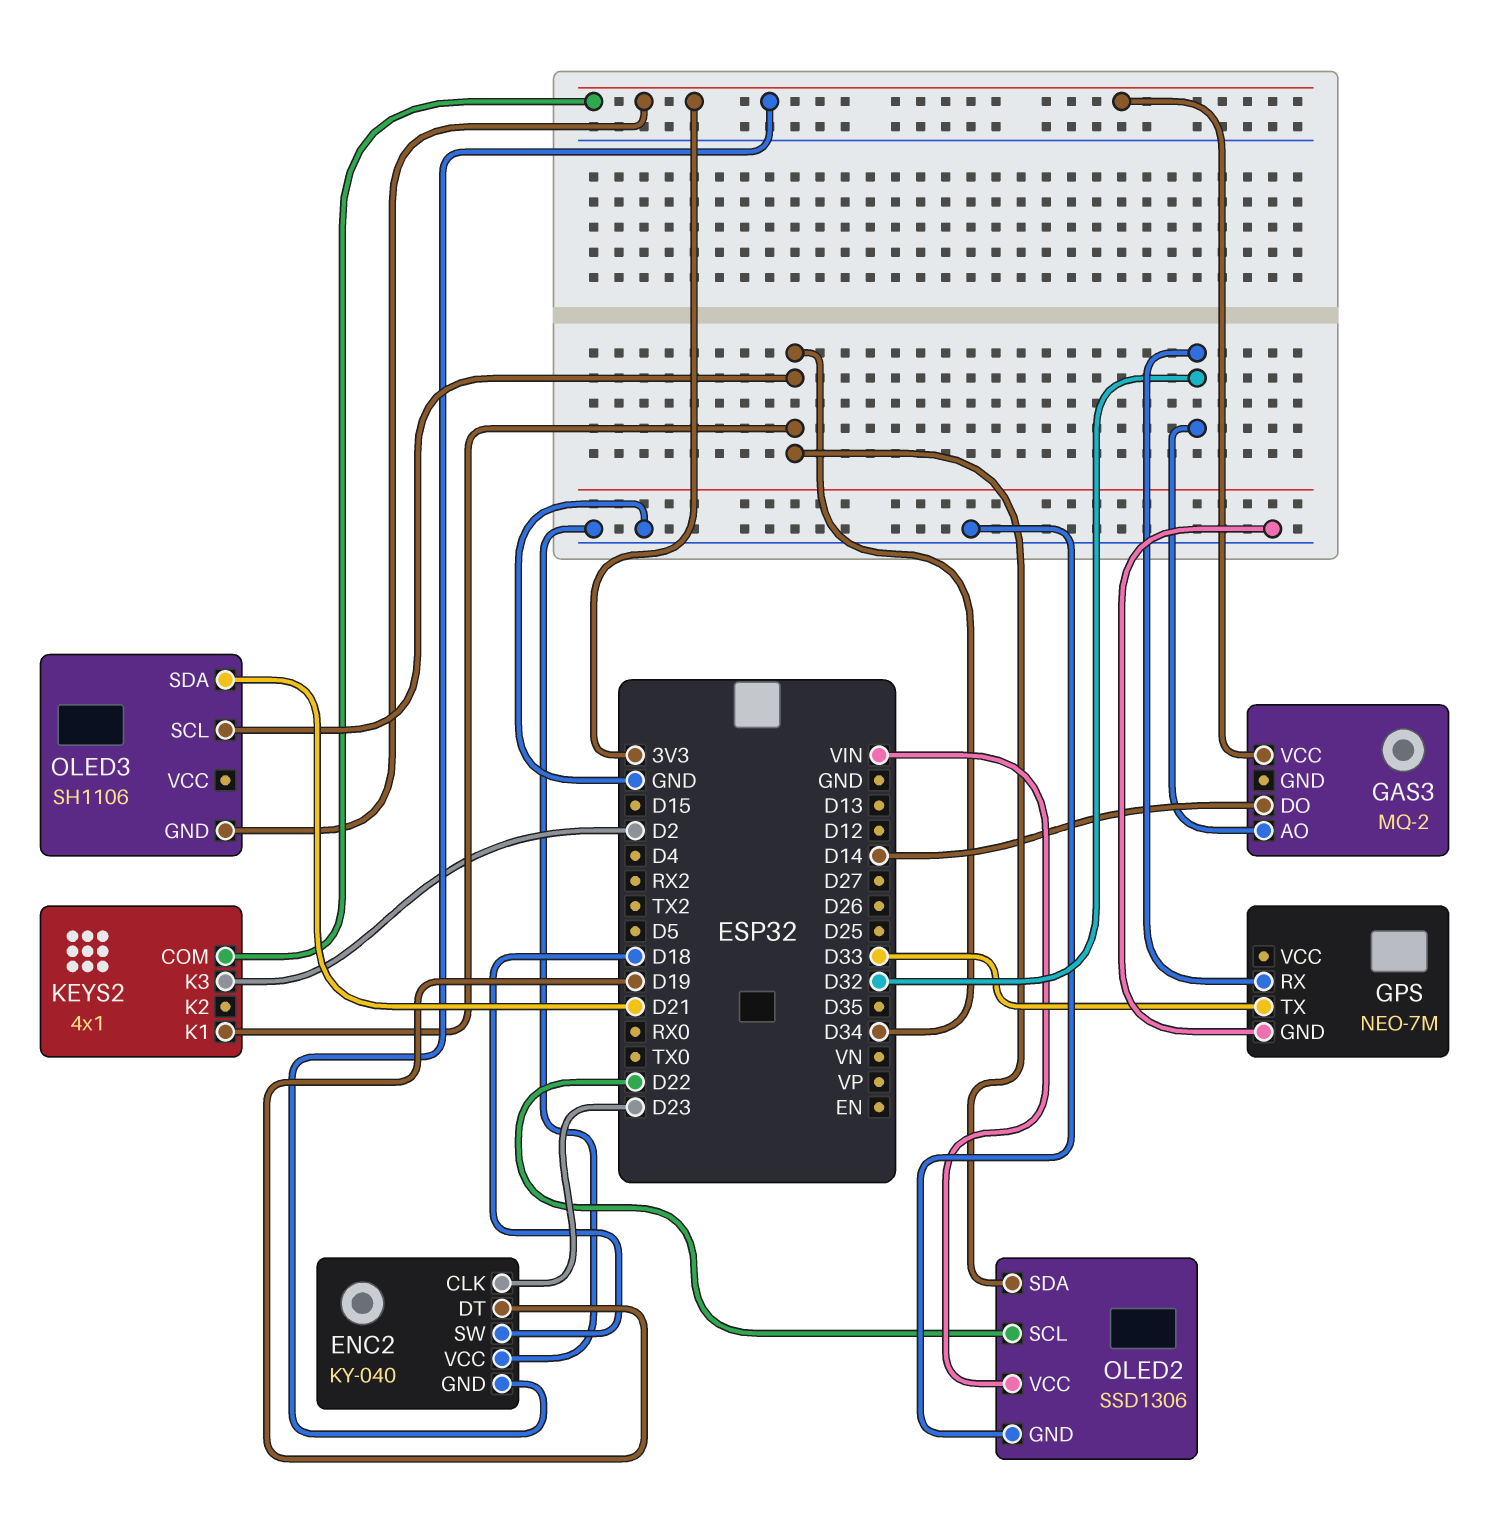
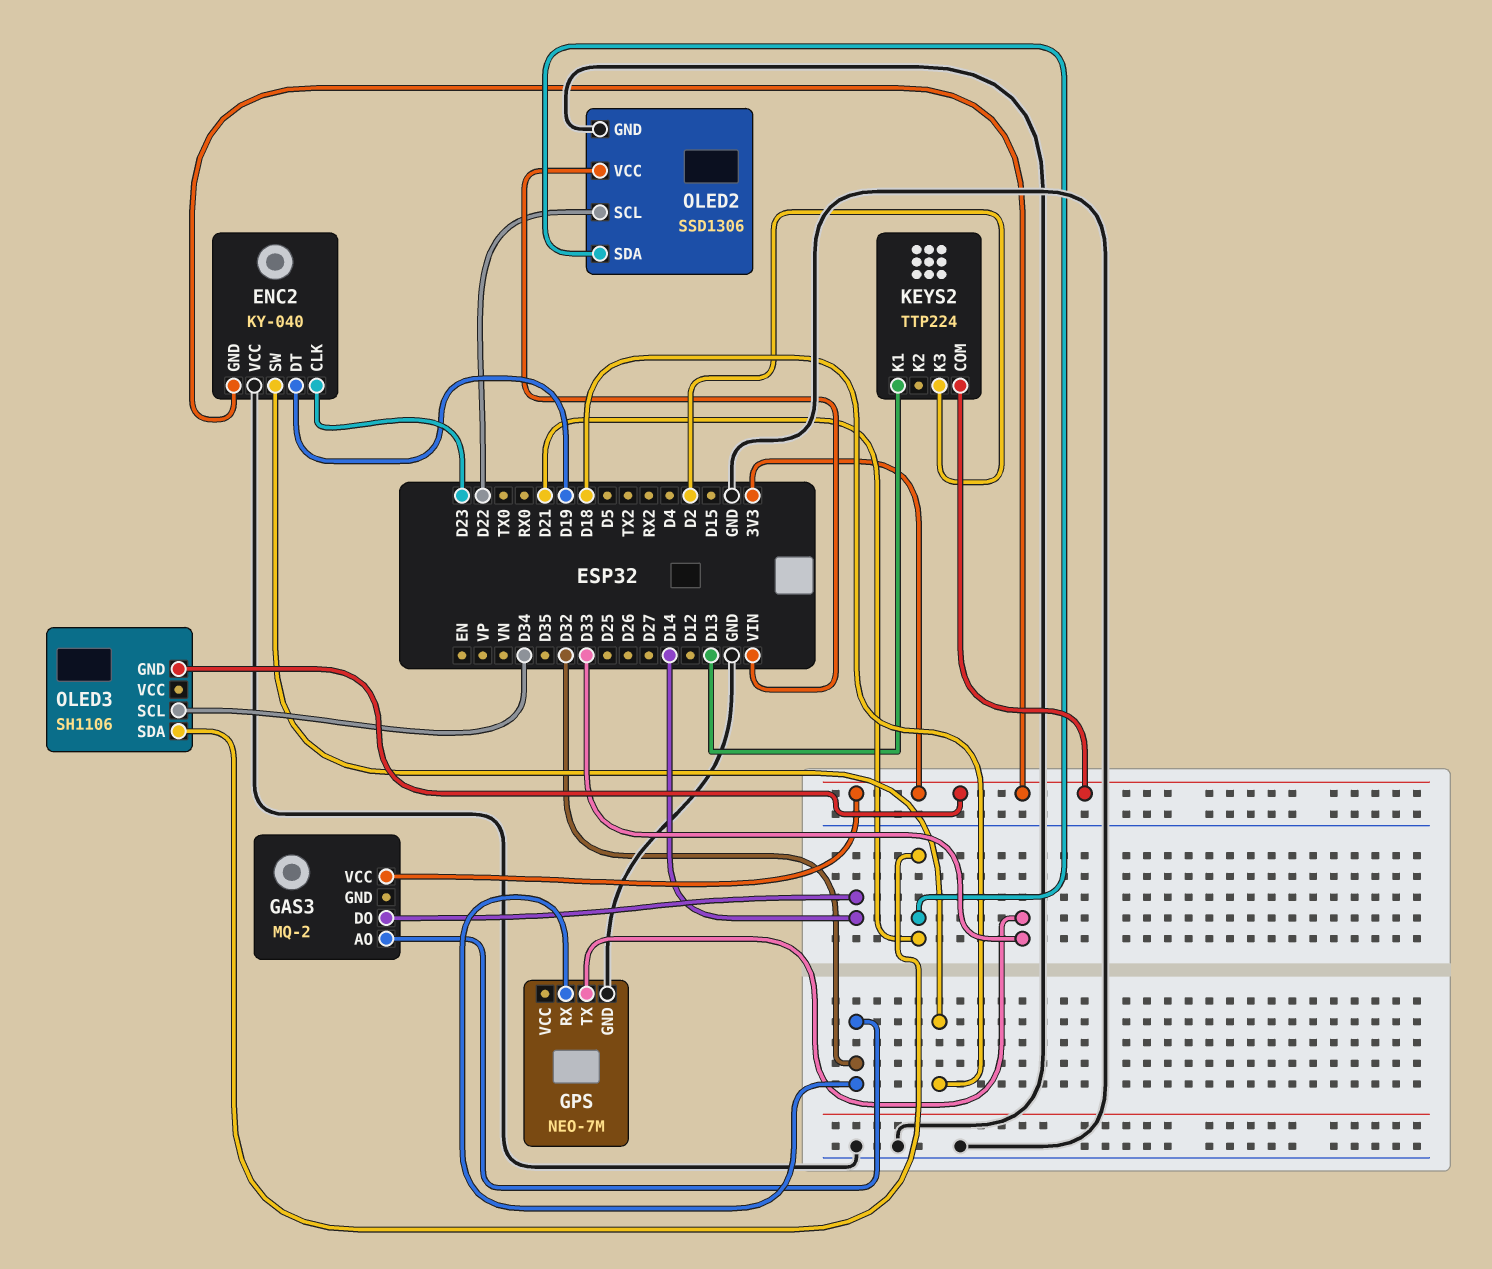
KEYS2: 4x1 -> TTP224
KEYS2 pin K1: D34 -> D13
OLED2 pin SDA: D34 -> D21

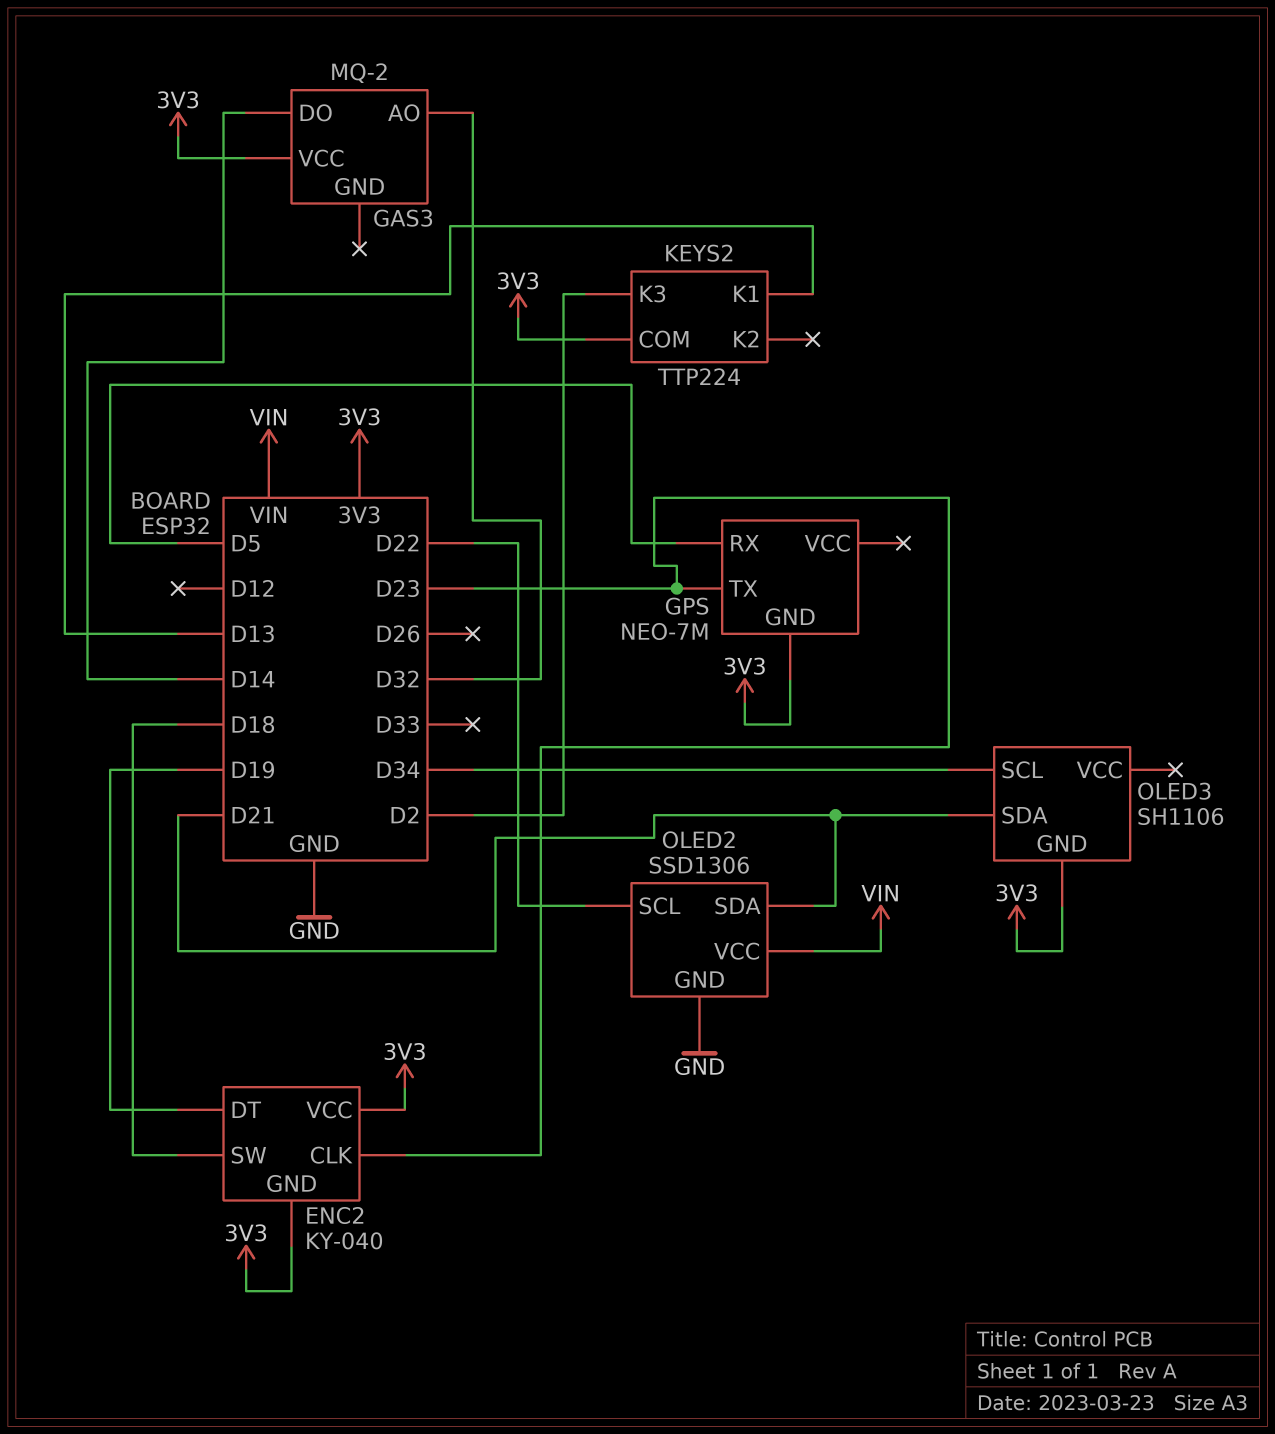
ENC2 pin VCC: GND -> 3V3
GPS pin GND: GND -> 3V3
GPS pin RX: D32 -> D5
GPS pin TX: D33 -> D23

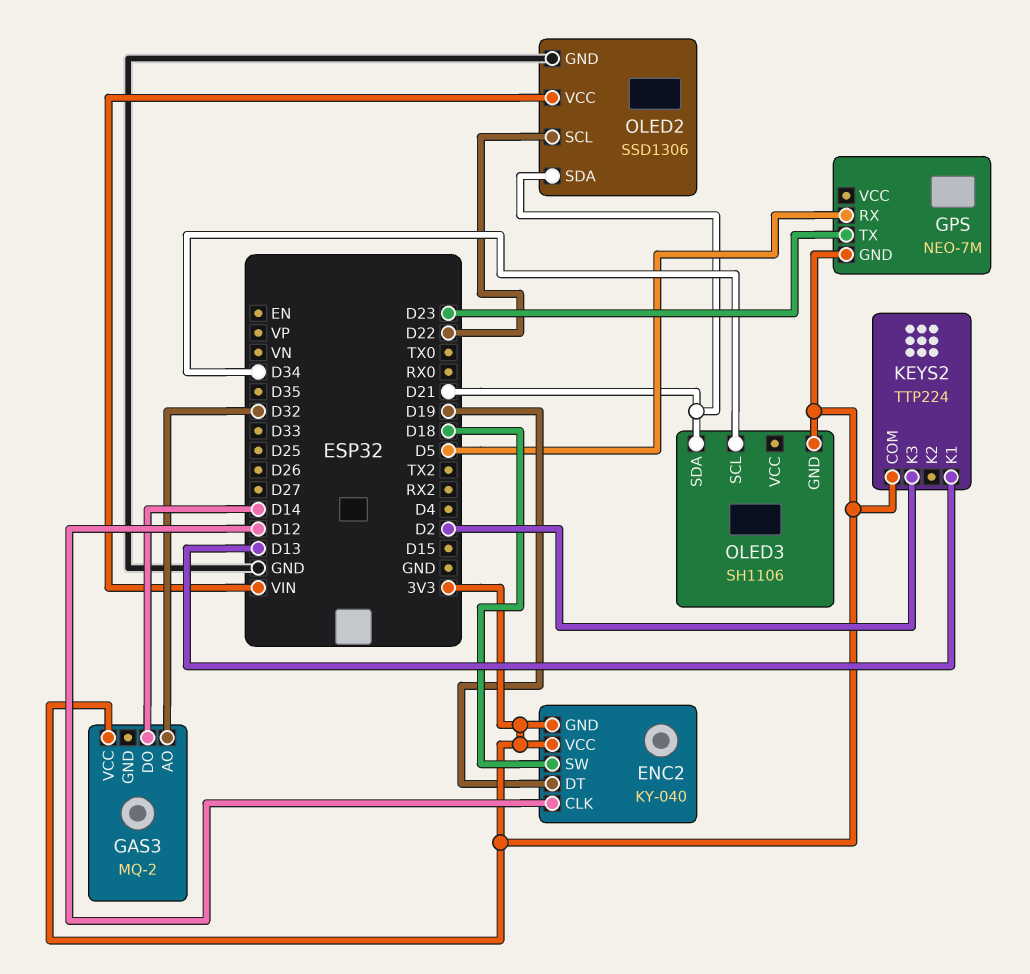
ENC2 pin CLK: D23 -> D12

